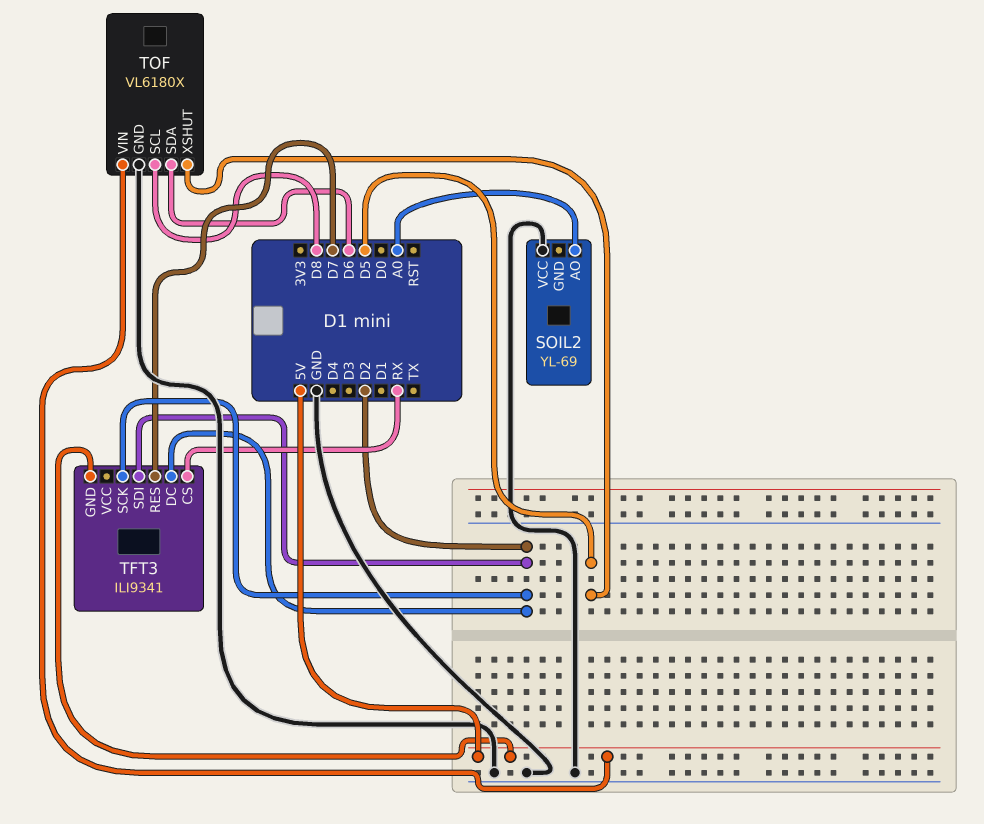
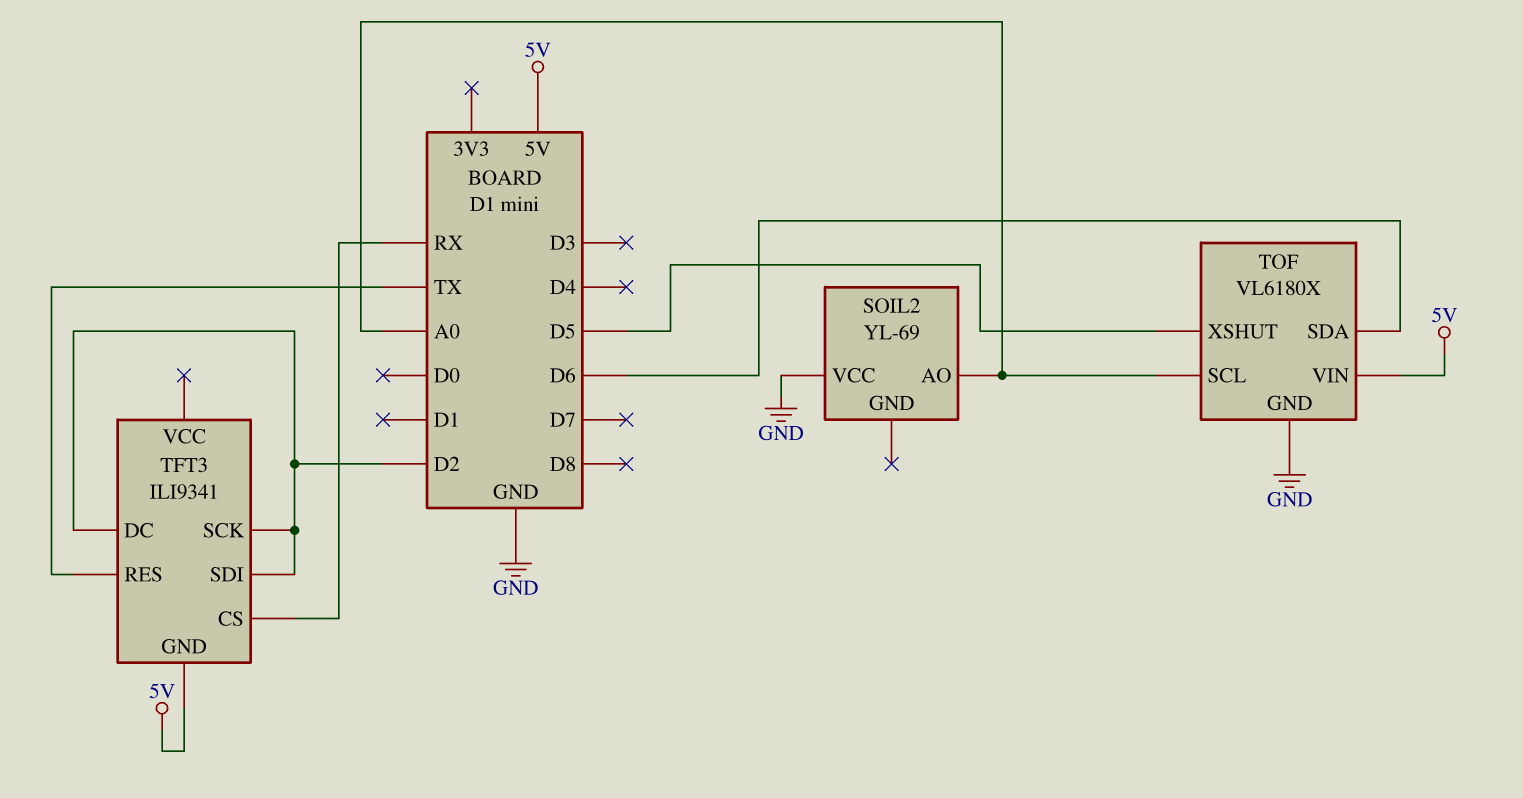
TFT3 pin RES: D7 -> TX
TOF pin SCL: D8 -> A0

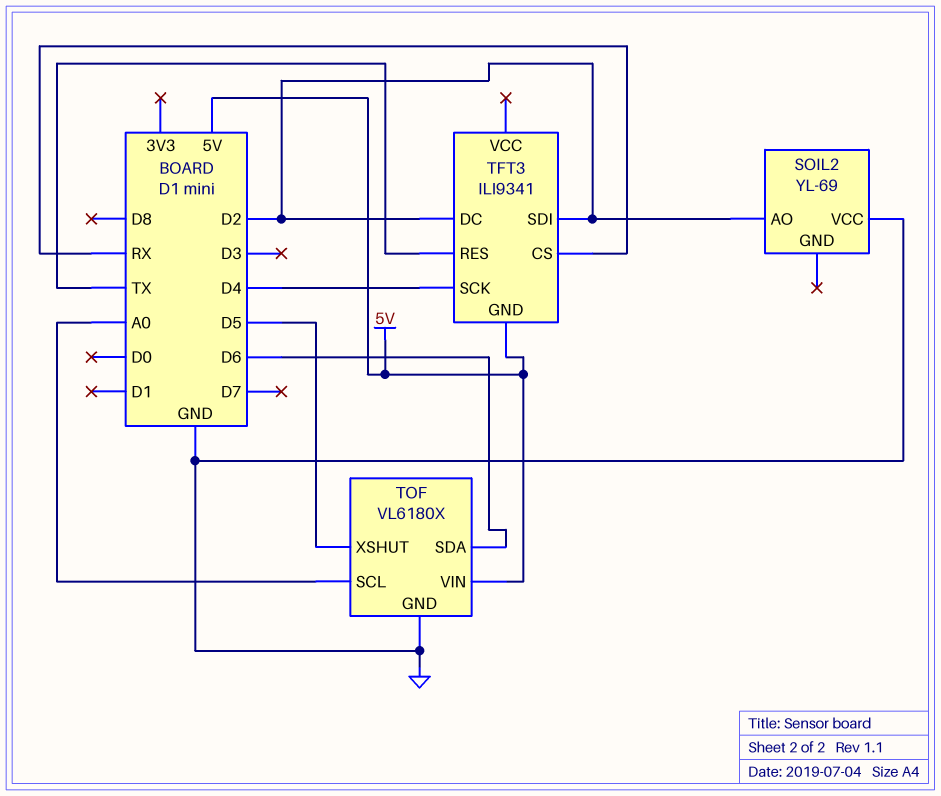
SOIL2 pin AO: A0 -> D2
TFT3 pin SCK: D2 -> D4

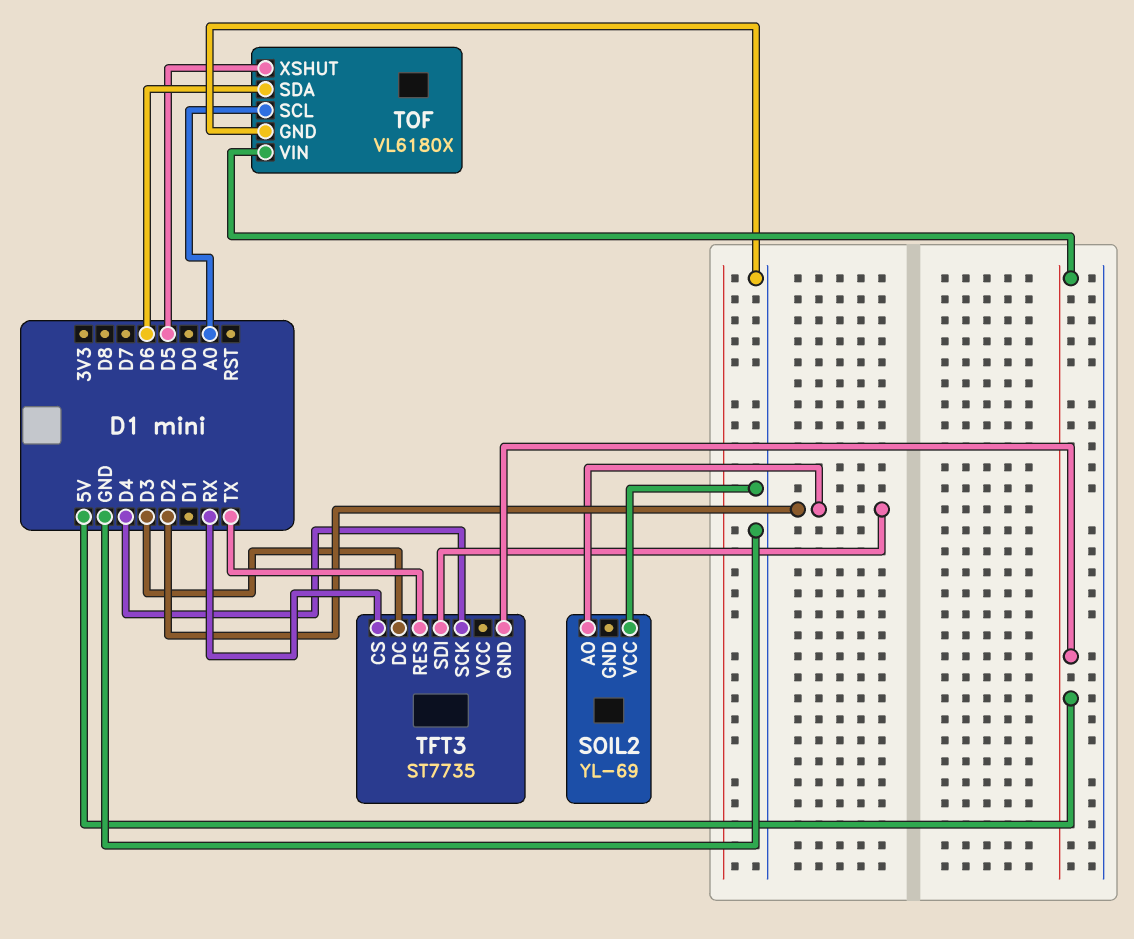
TFT3: ILI9341 -> ST7735
TFT3 pin DC: D2 -> D3

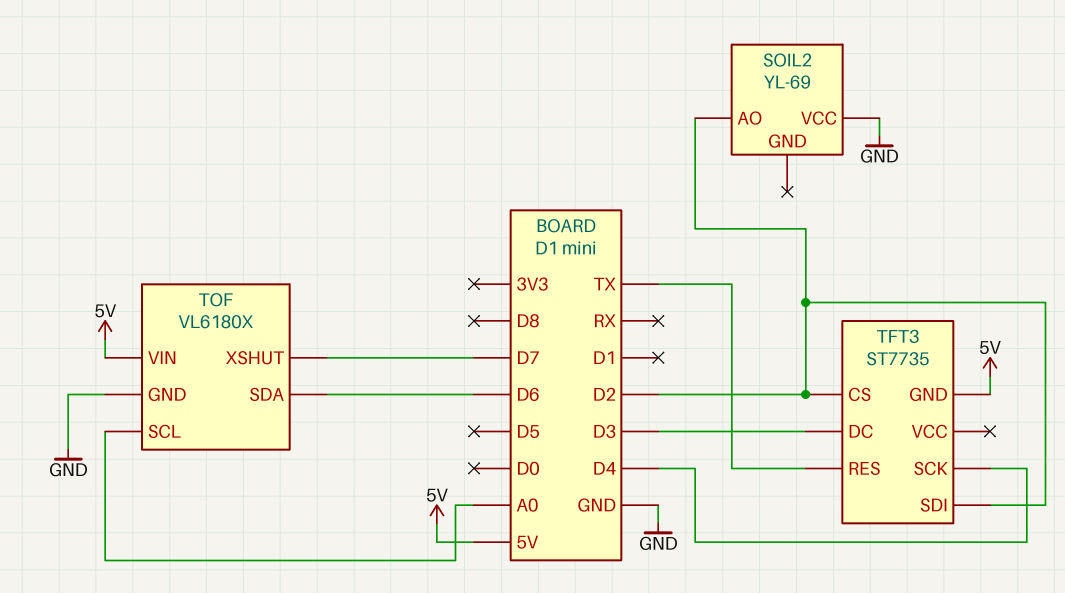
TFT3 pin CS: RX -> D2
TOF pin XSHUT: D5 -> D7

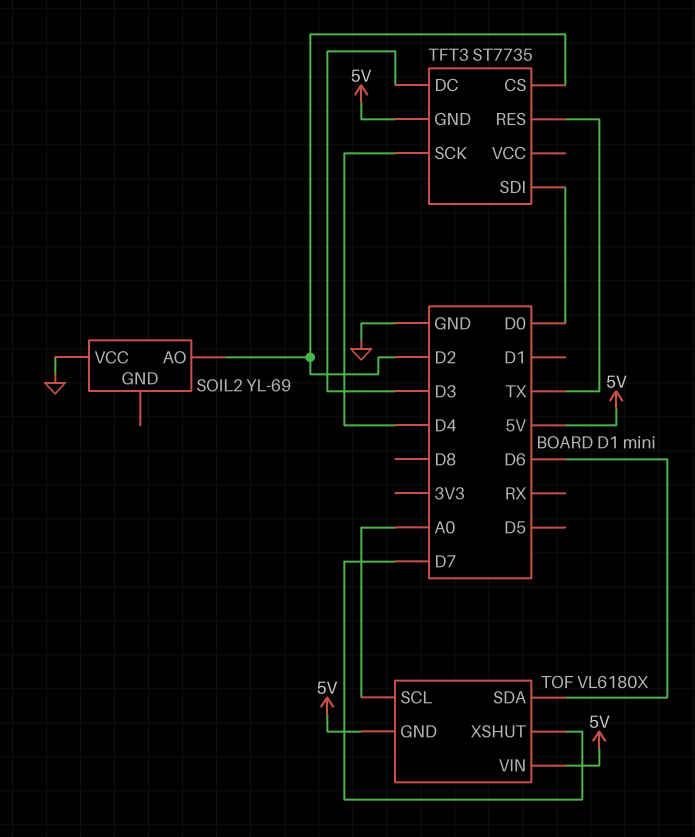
TFT3 pin SDI: D2 -> D0
TOF pin GND: GND -> 5V

